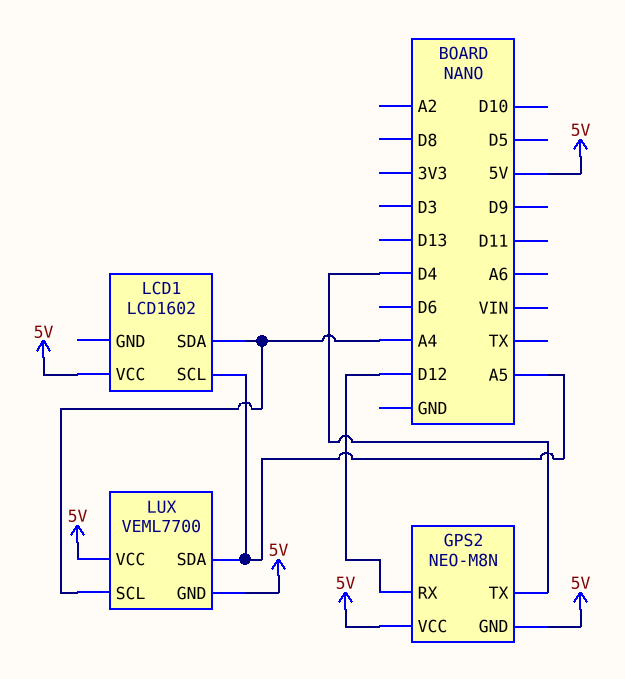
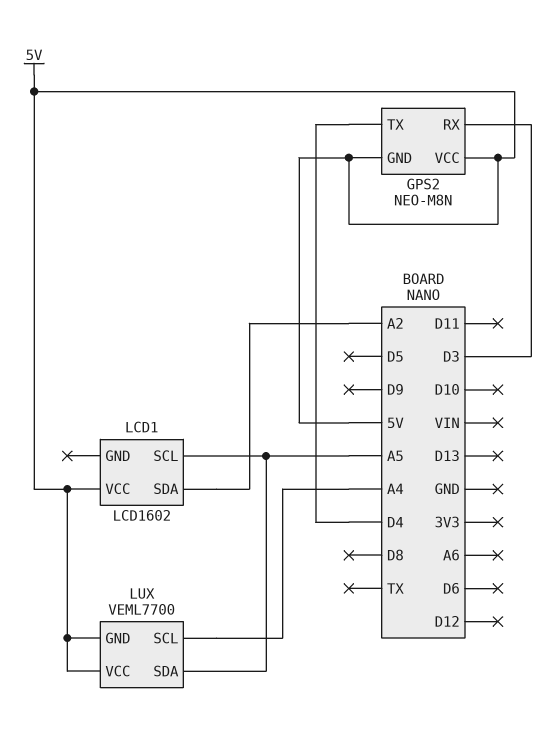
GPS2 pin RX: D12 -> D3
LCD1 pin SDA: A4 -> A2

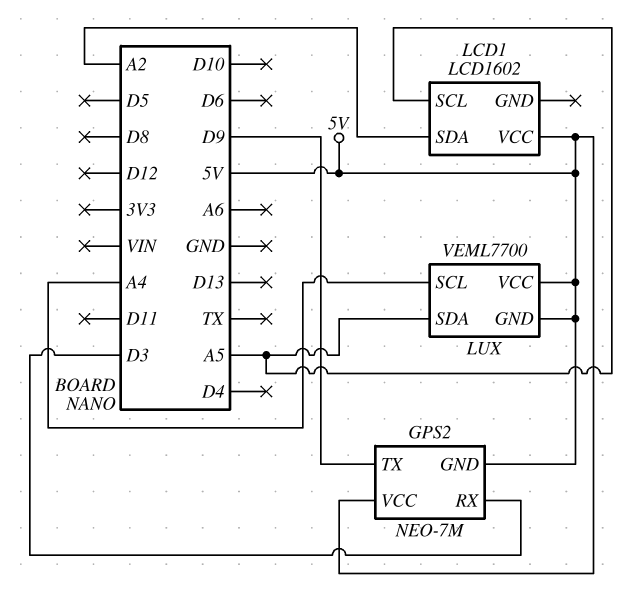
GPS2: NEO-M8N -> NEO-7M
GPS2 pin TX: D4 -> D9

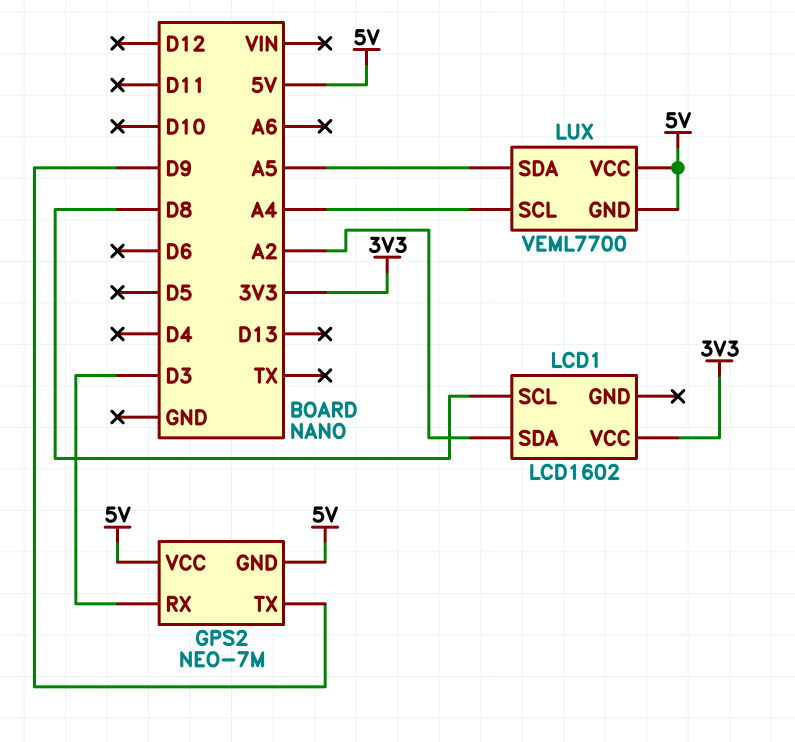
LCD1 pin SCL: A5 -> D8
LCD1 pin VCC: 5V -> 3V3

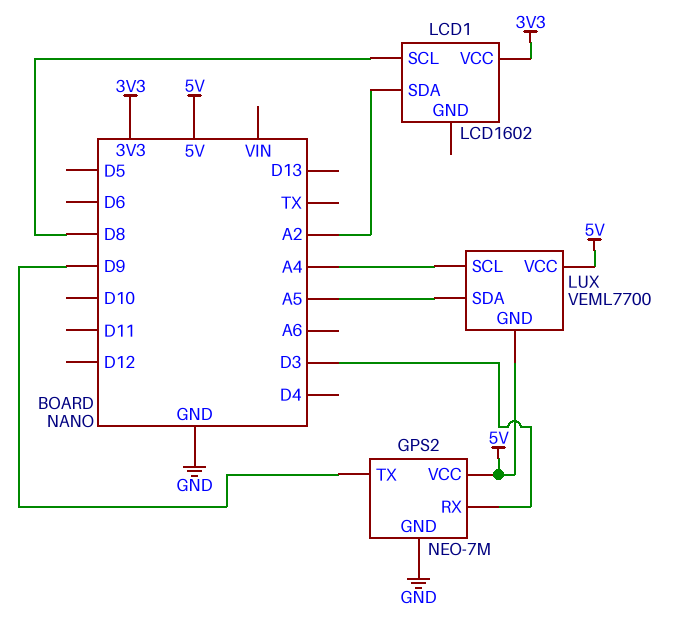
GPS2 pin GND: 5V -> GND

